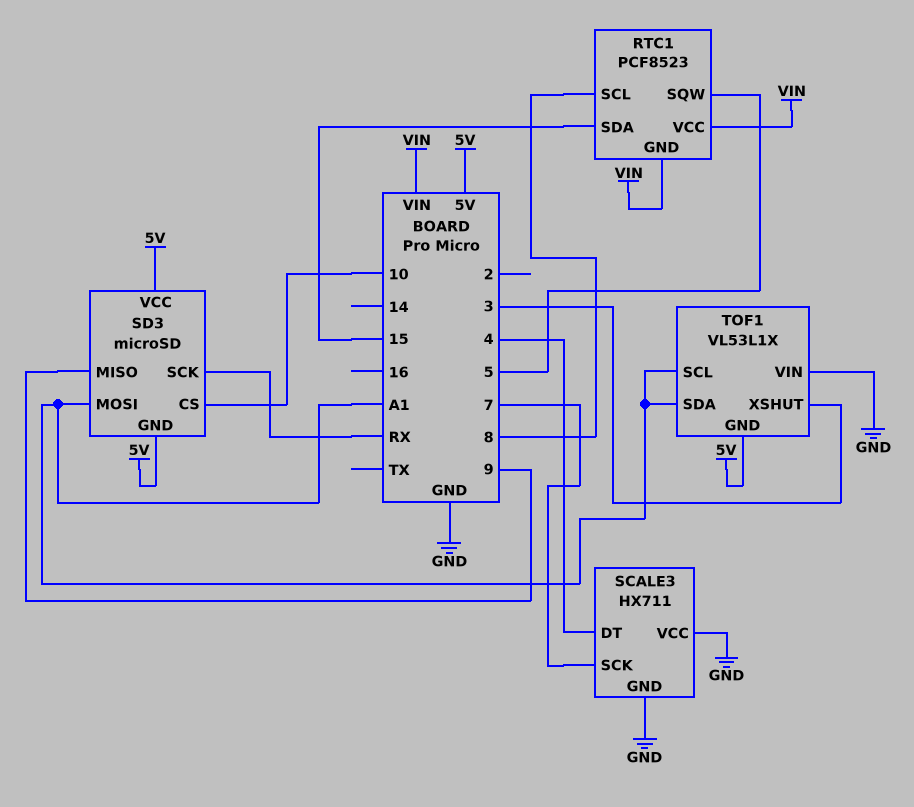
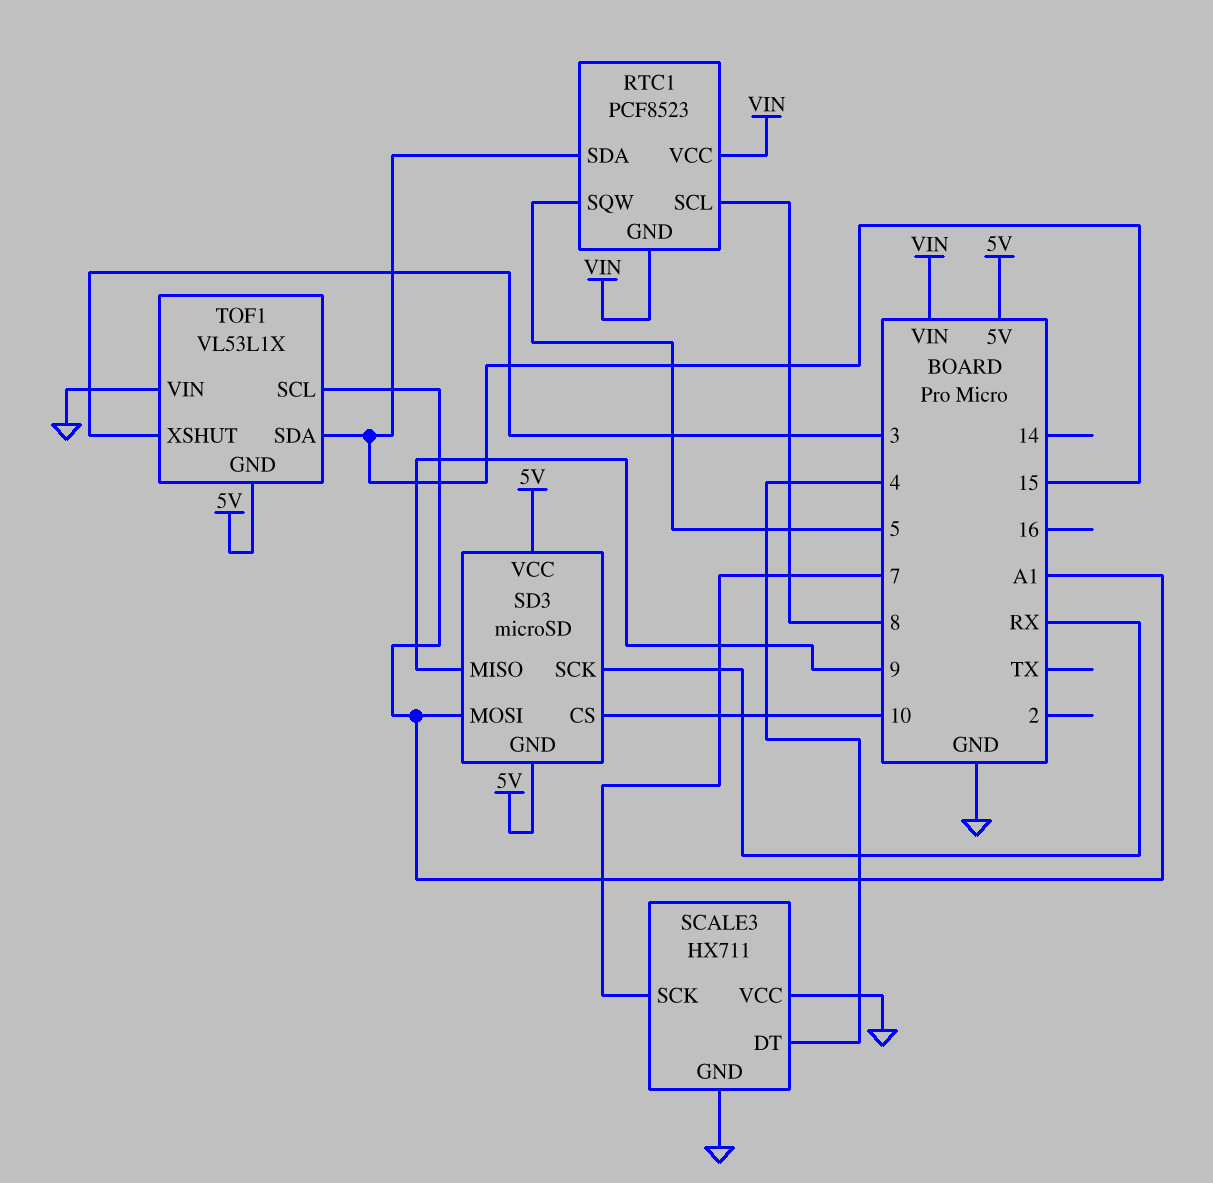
TOF1 pin SDA: A1 -> 15

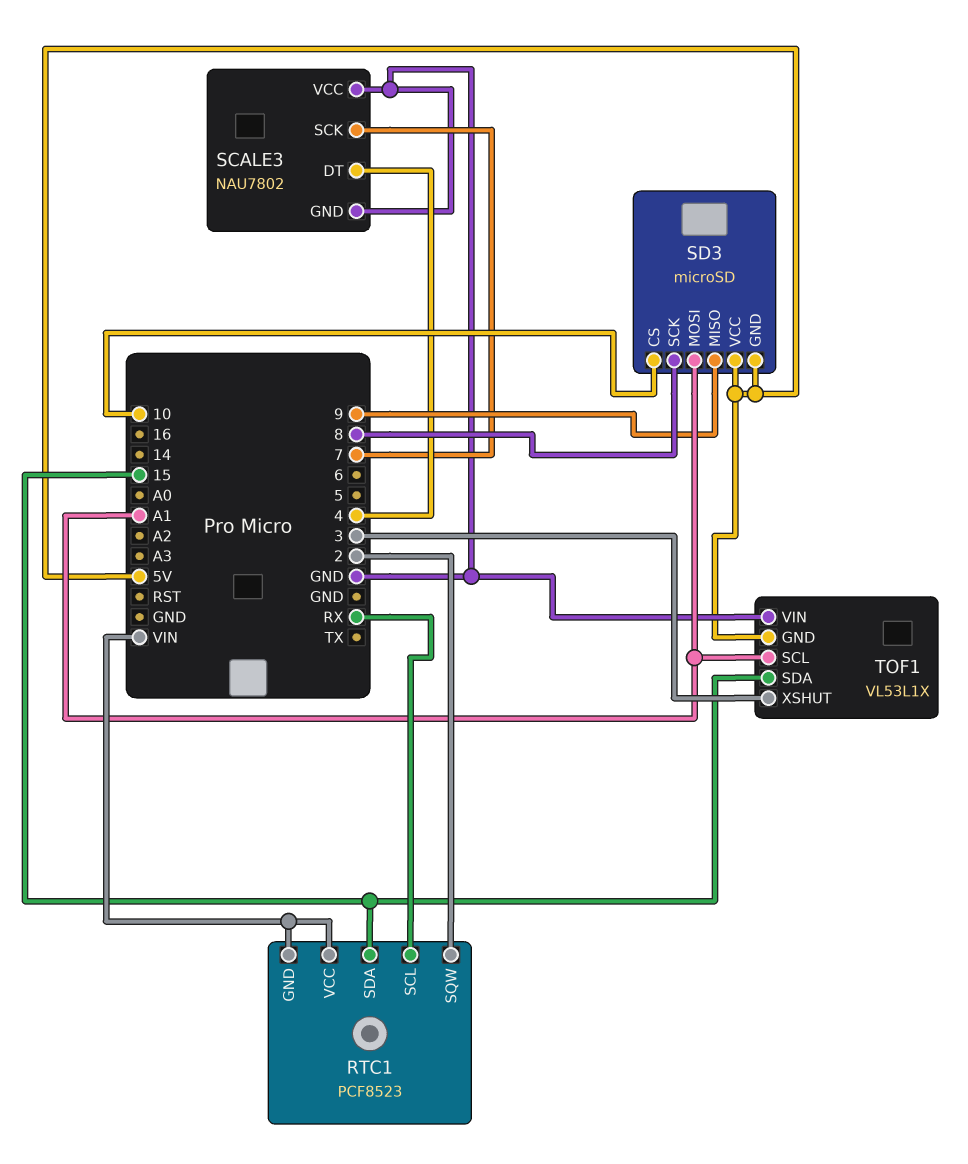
RTC1 pin SCL: 8 -> RX
RTC1 pin SQW: 5 -> 2
SCALE3: HX711 -> NAU7802
SD3 pin SCK: RX -> 8

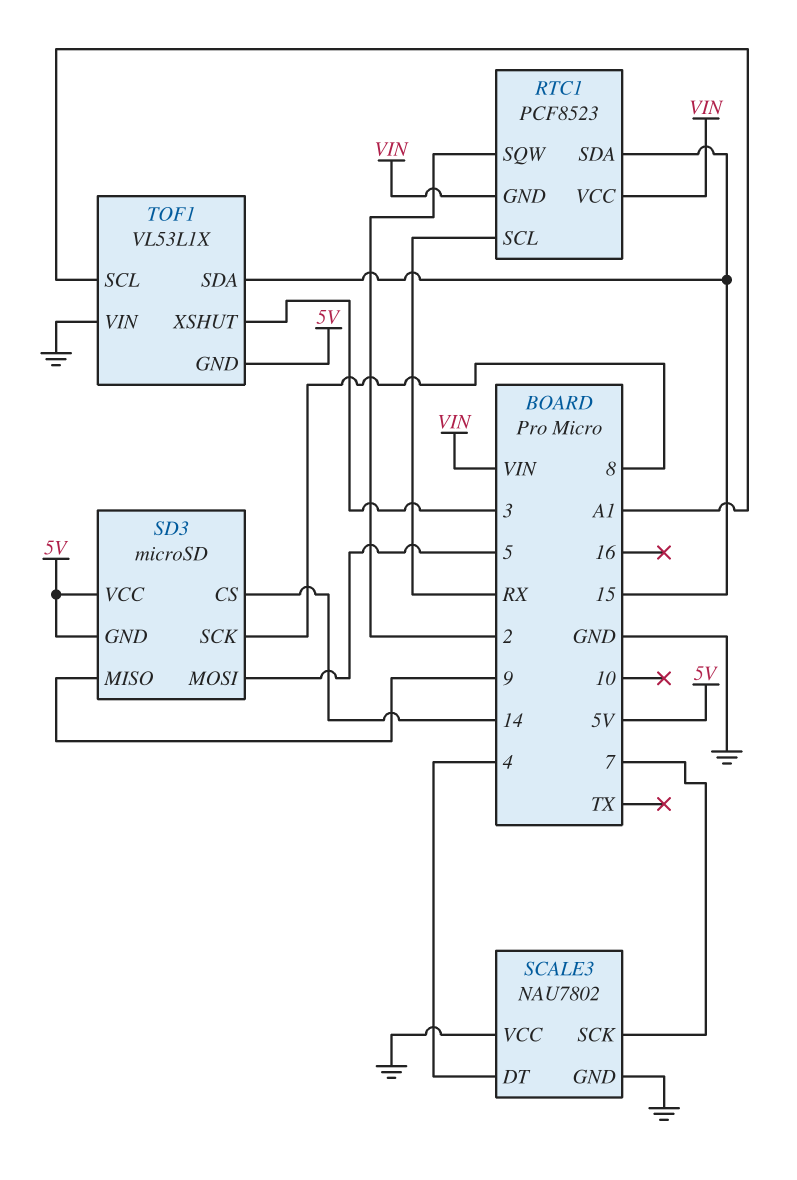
SD3 pin CS: 10 -> 14
SD3 pin MOSI: A1 -> 5

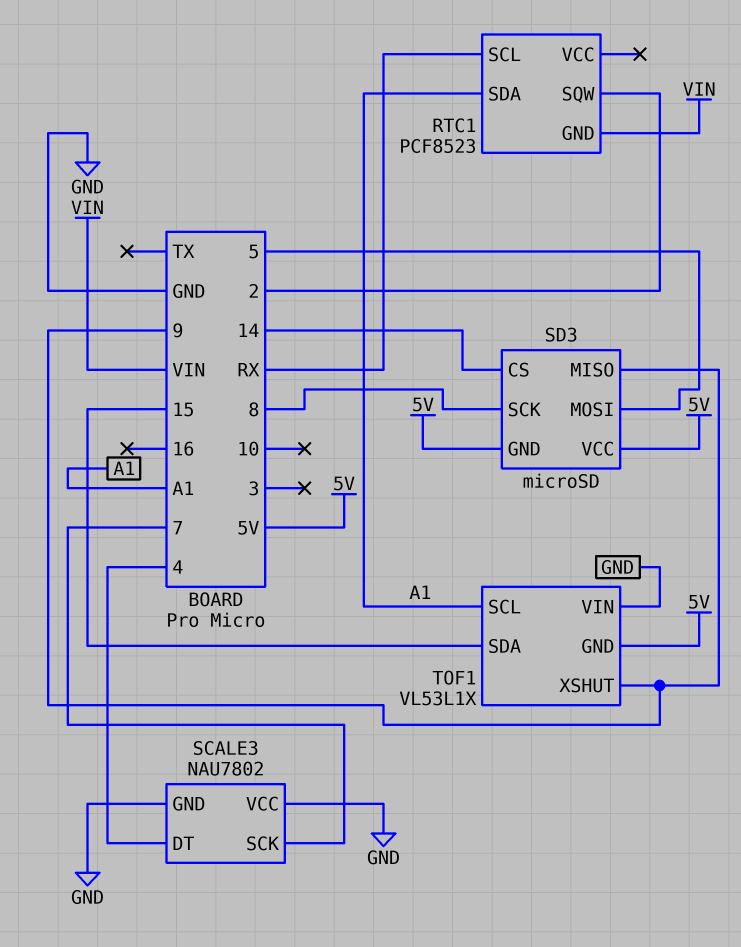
RTC1 pin SDA: 15 -> A1
RTC1 pin VCC: VIN -> none
TOF1 pin XSHUT: 3 -> 9

